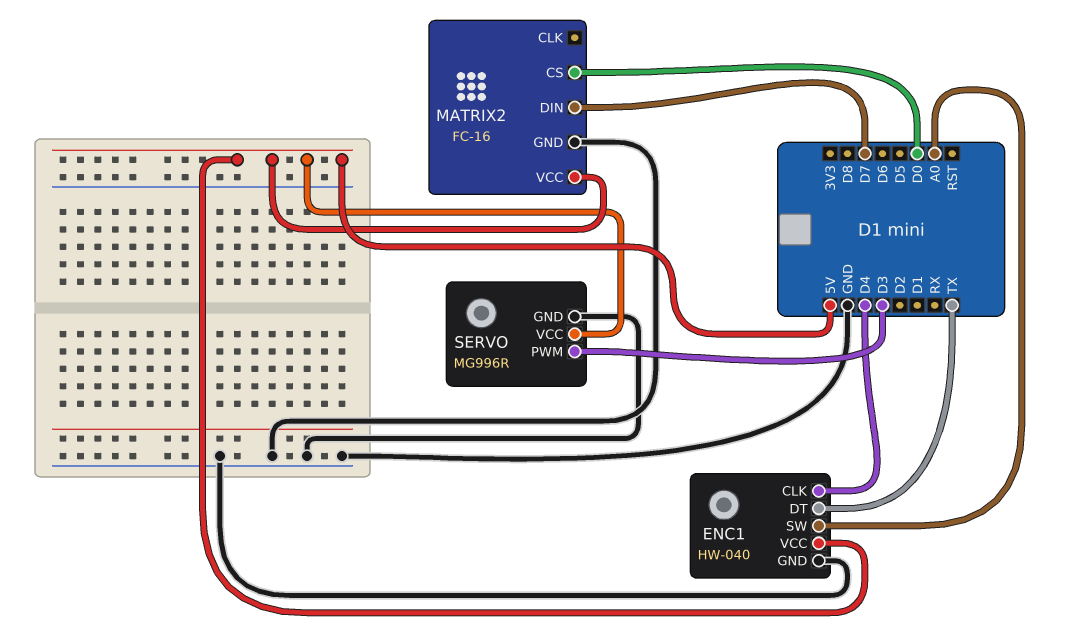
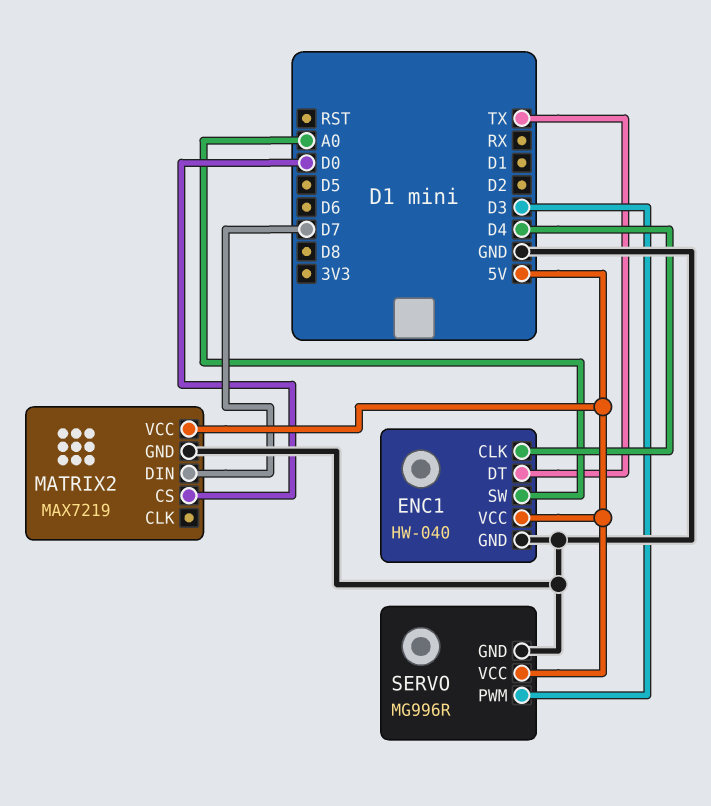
MATRIX2: FC-16 -> MAX7219

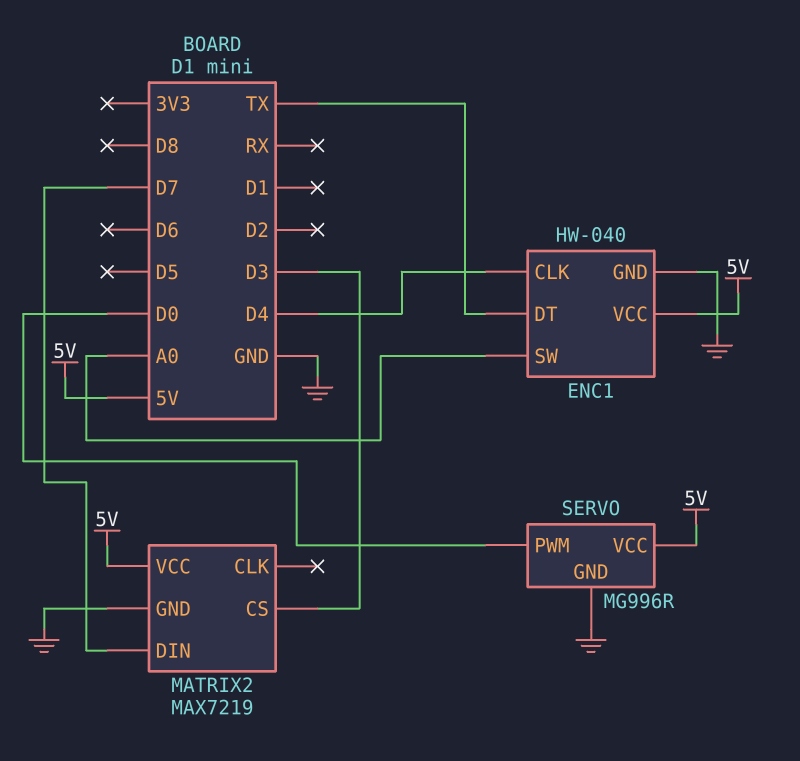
MATRIX2 pin CS: D0 -> D3
SERVO pin PWM: D3 -> D0

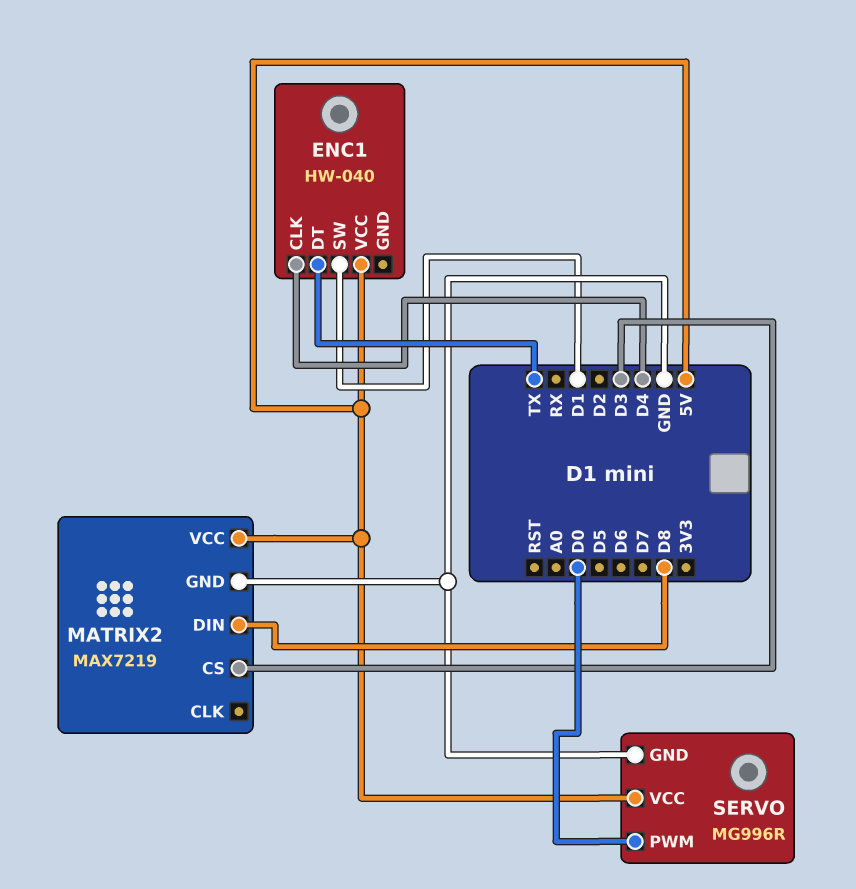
ENC1 pin GND: GND -> none
ENC1 pin SW: A0 -> D1
MATRIX2 pin DIN: D7 -> D8

